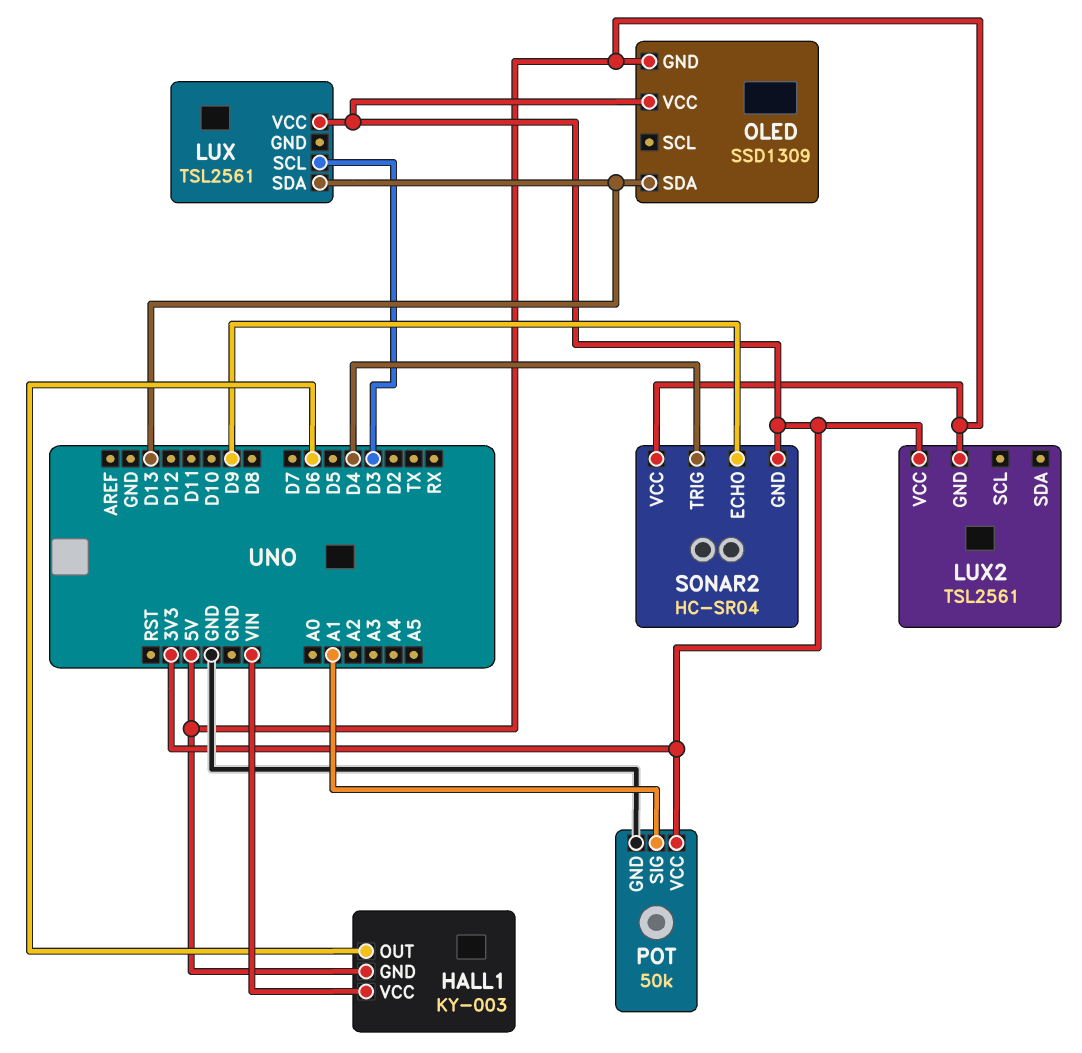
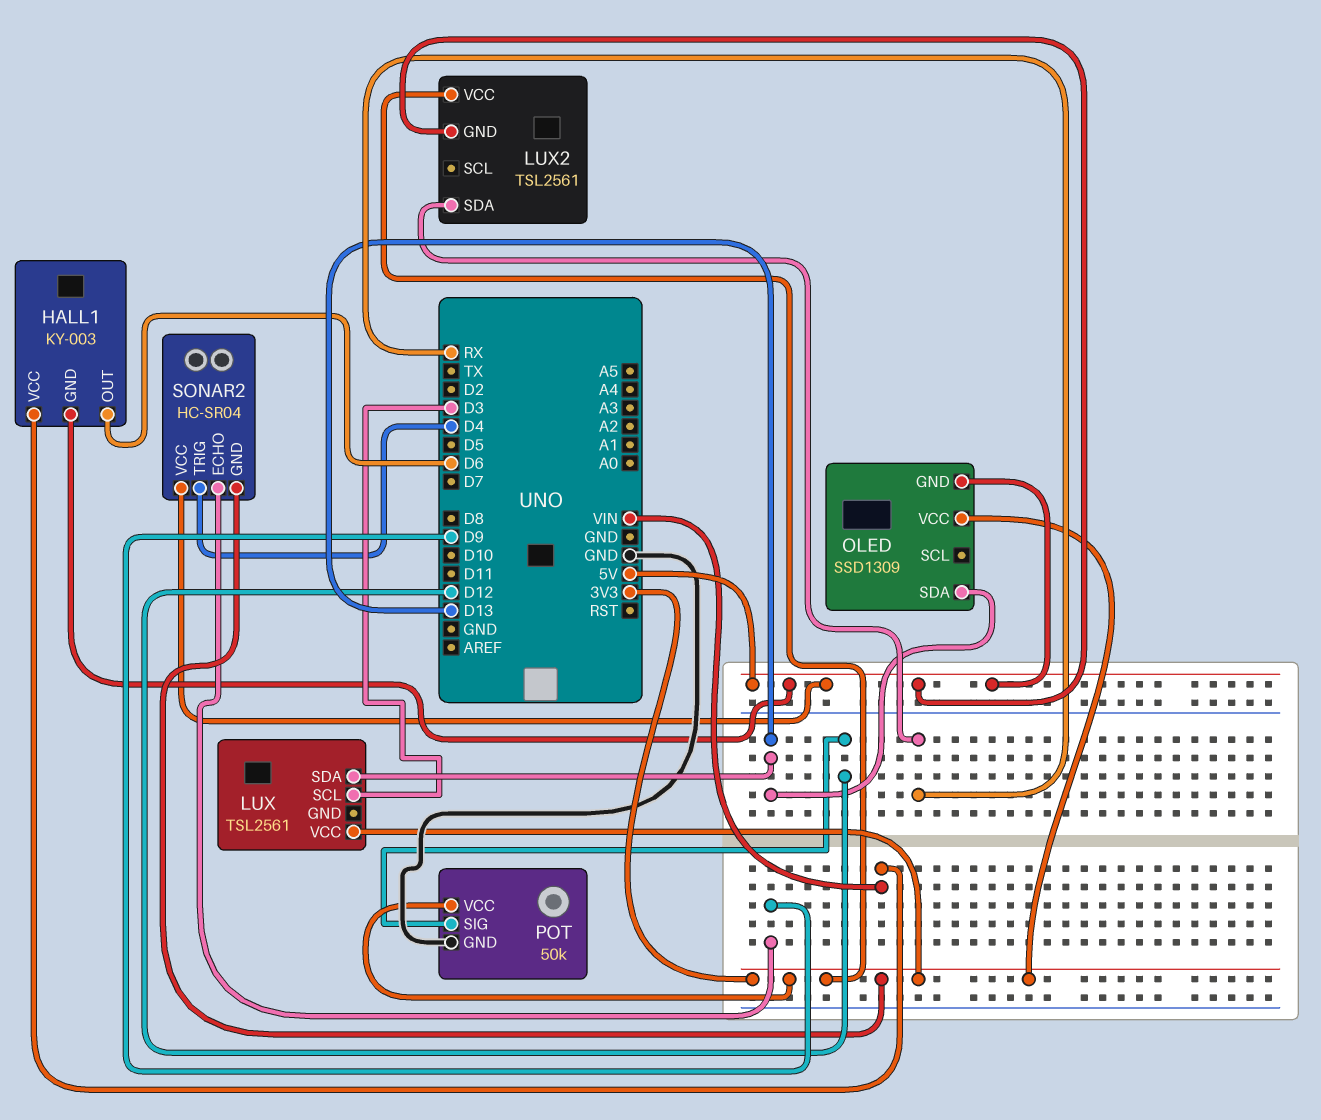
LUX2 pin SDA: none -> RX
POT pin SIG: A1 -> D12

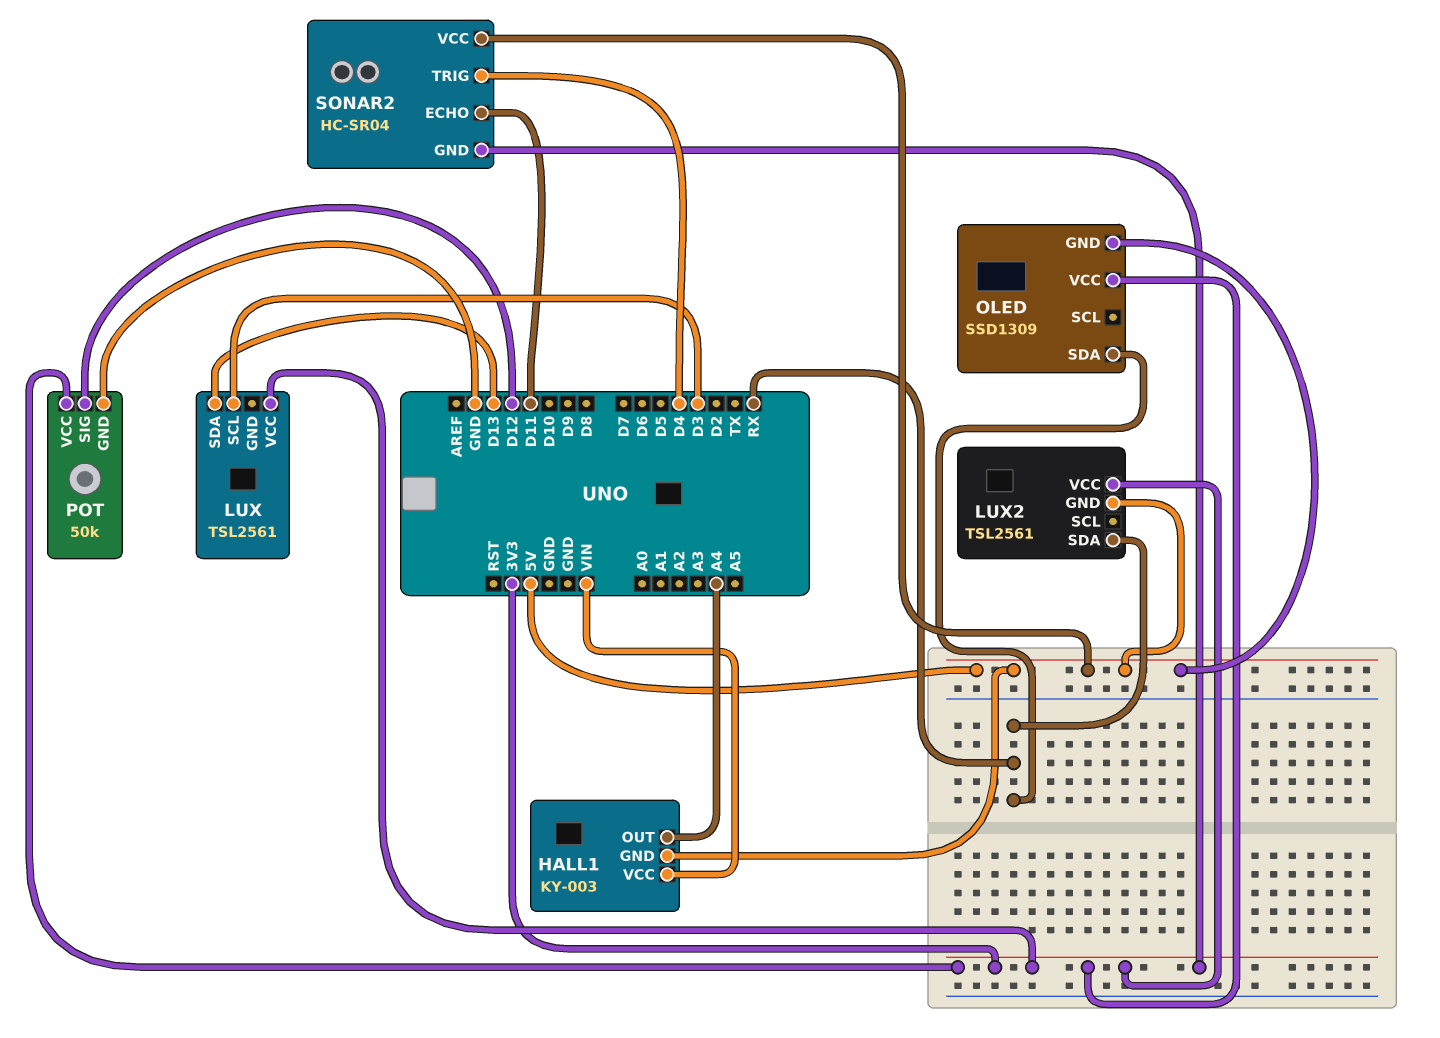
HALL1 pin OUT: D6 -> A4
OLED pin SDA: D13 -> RX
SONAR2 pin ECHO: D9 -> D11

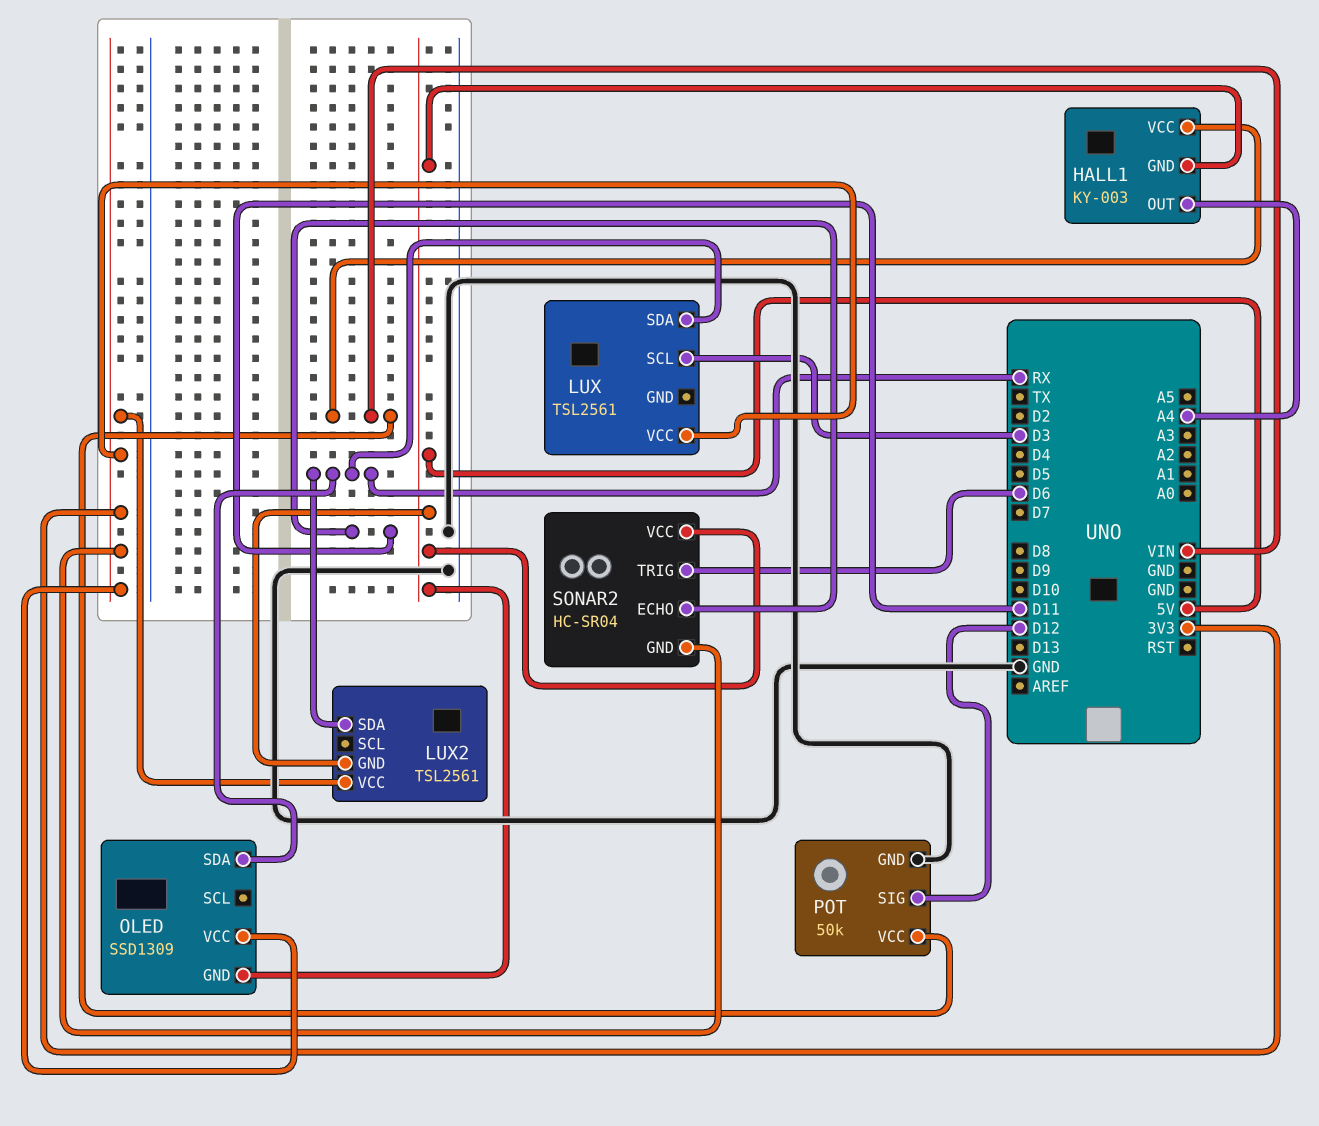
LUX pin SDA: D13 -> RX
POT pin VCC: 3V3 -> VIN
SONAR2 pin TRIG: D4 -> D6

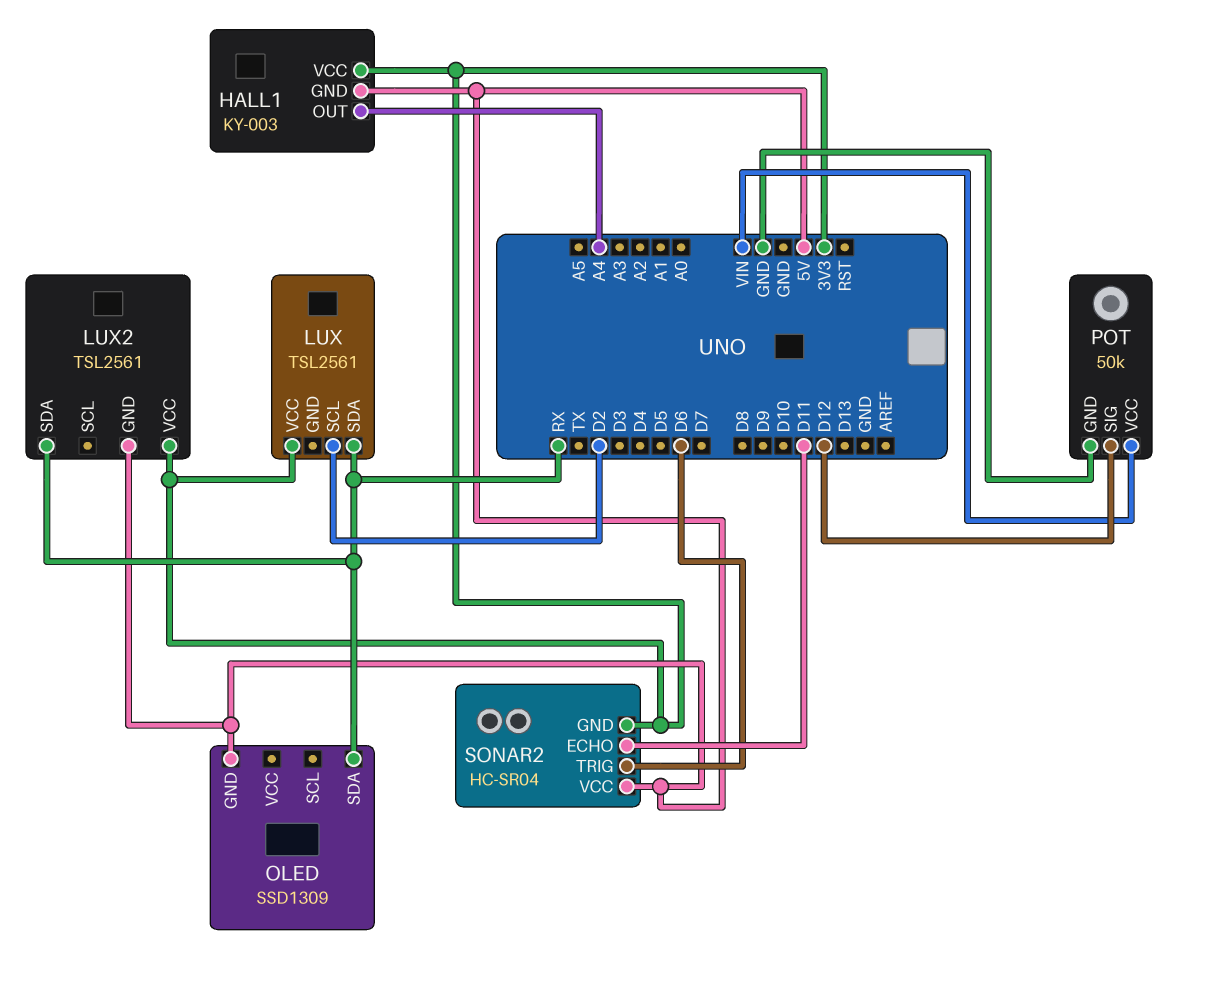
HALL1 pin VCC: VIN -> 3V3
LUX pin SCL: D3 -> D2
OLED pin VCC: 3V3 -> none

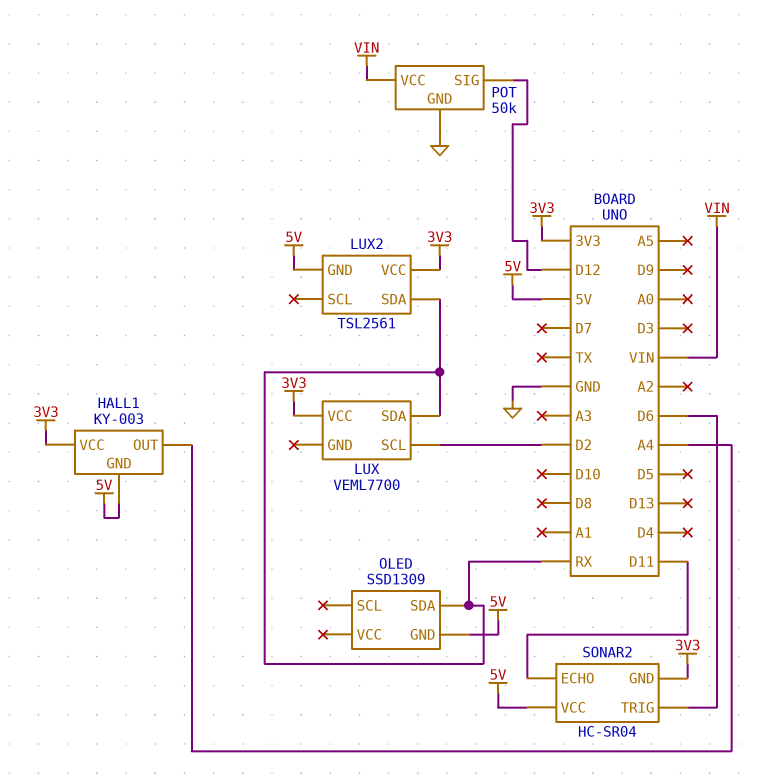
LUX: TSL2561 -> VEML7700

